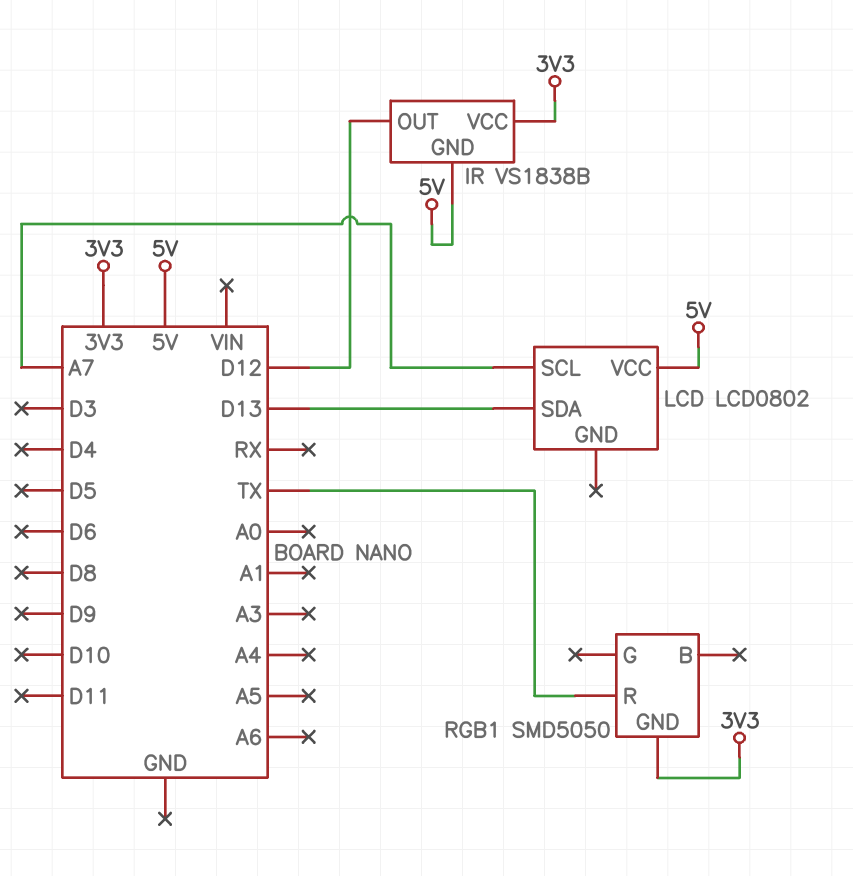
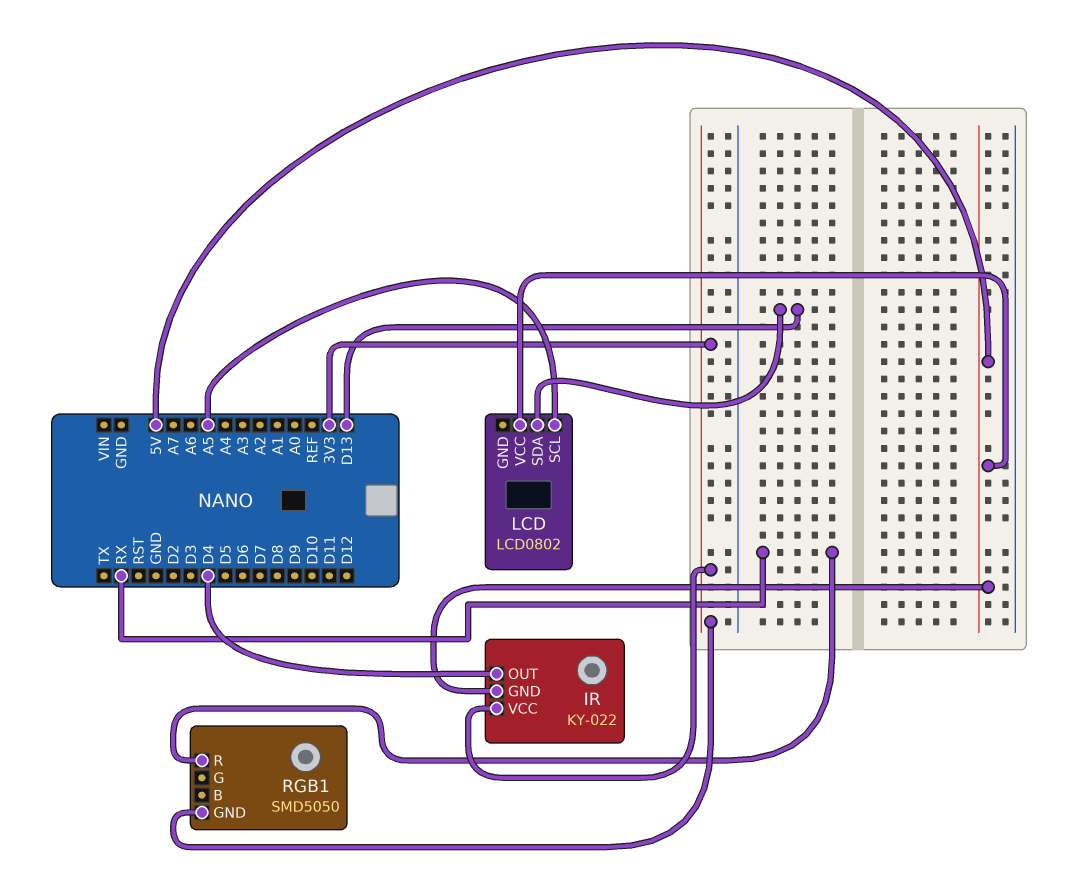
IR: VS1838B -> KY-022
IR pin OUT: D12 -> D4
LCD pin SCL: A7 -> A5
RGB1 pin R: TX -> RX

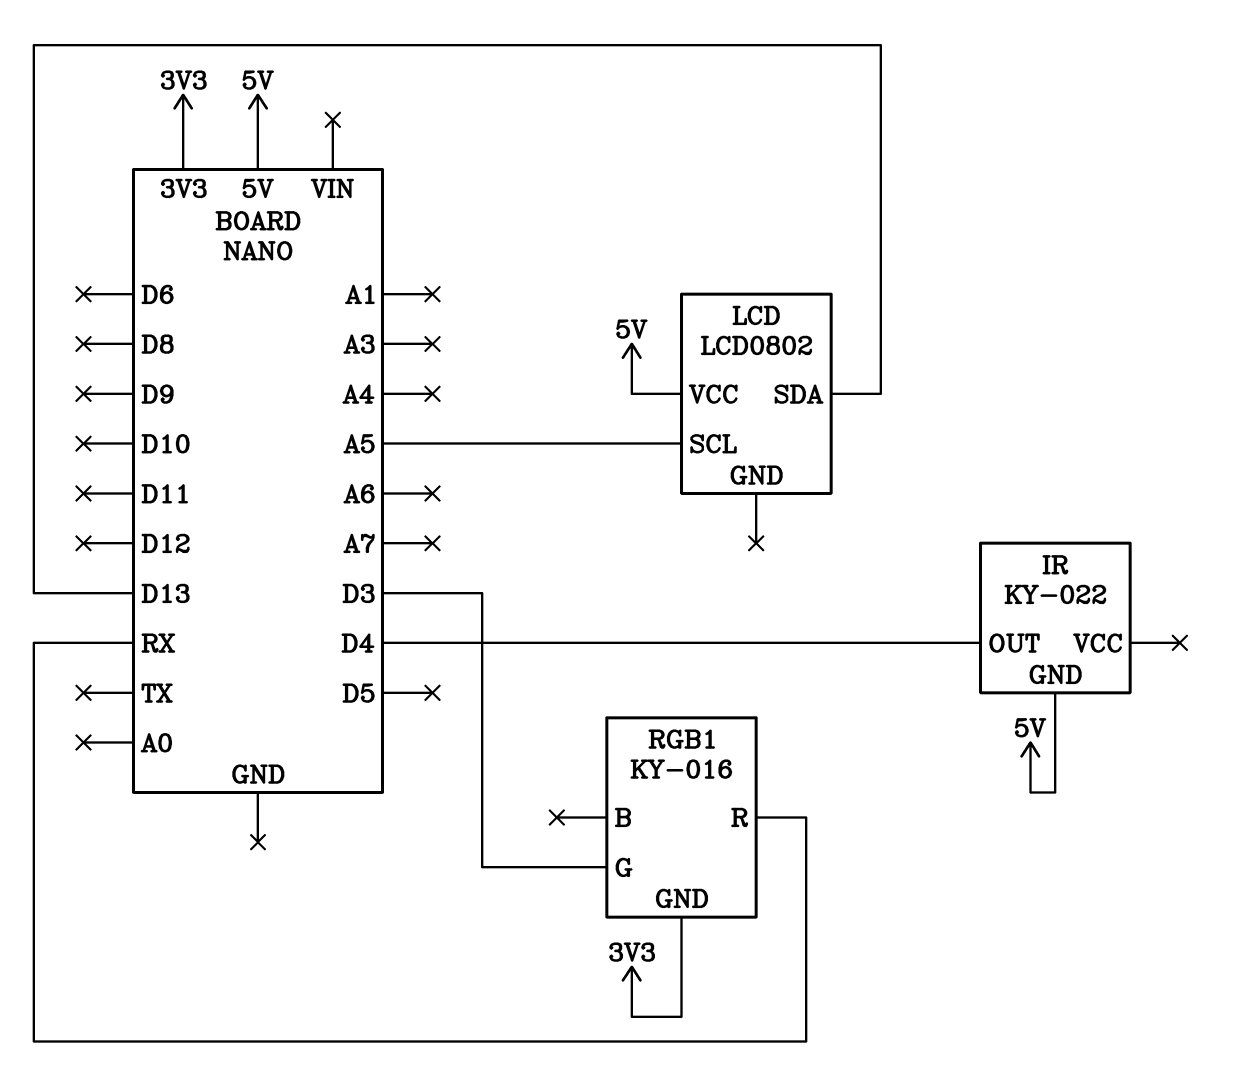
IR pin VCC: 3V3 -> none
RGB1: SMD5050 -> KY-016
RGB1 pin G: none -> D3

